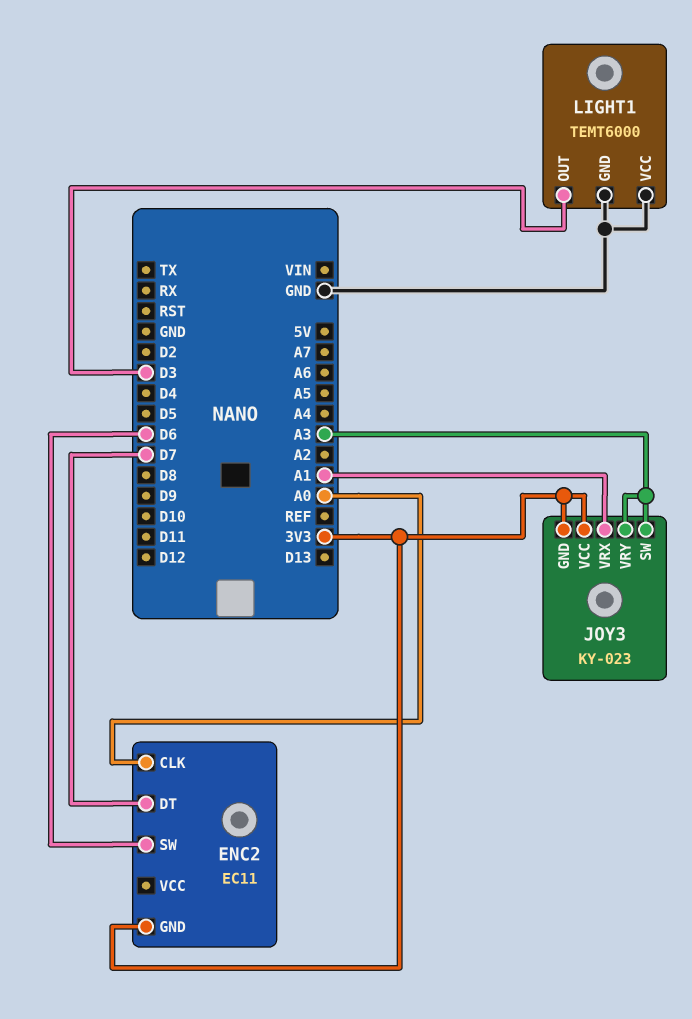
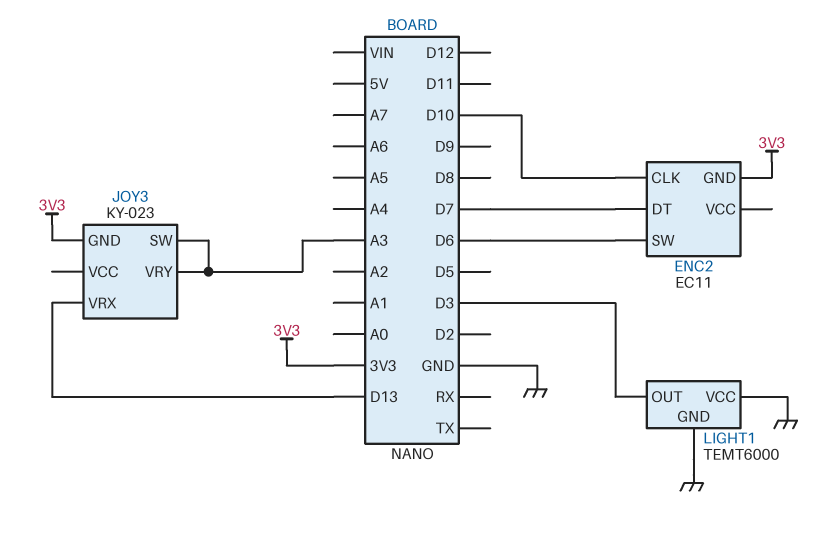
ENC2 pin CLK: A0 -> D10
JOY3 pin VCC: 3V3 -> none
JOY3 pin VRX: A1 -> D13

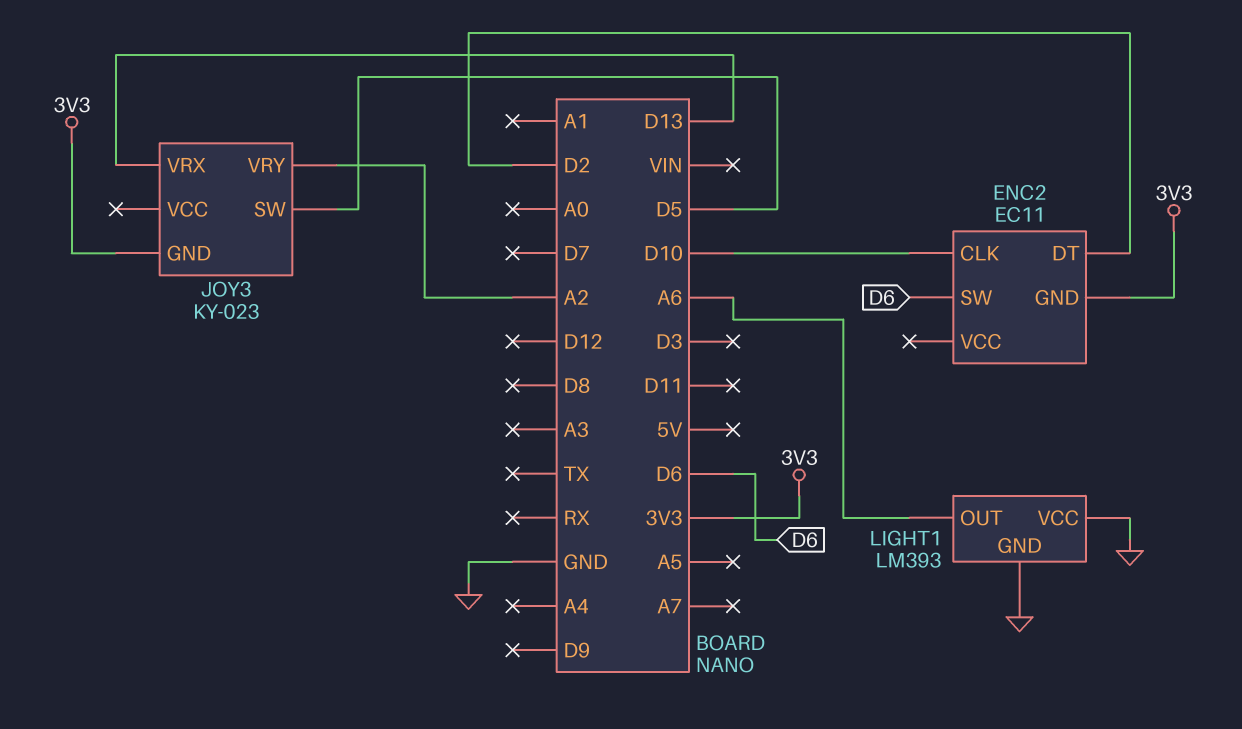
ENC2 pin DT: D7 -> D2
JOY3 pin SW: A3 -> D5
JOY3 pin VRY: A3 -> A2
LIGHT1: TEMT6000 -> LM393
LIGHT1 pin OUT: D3 -> A6

